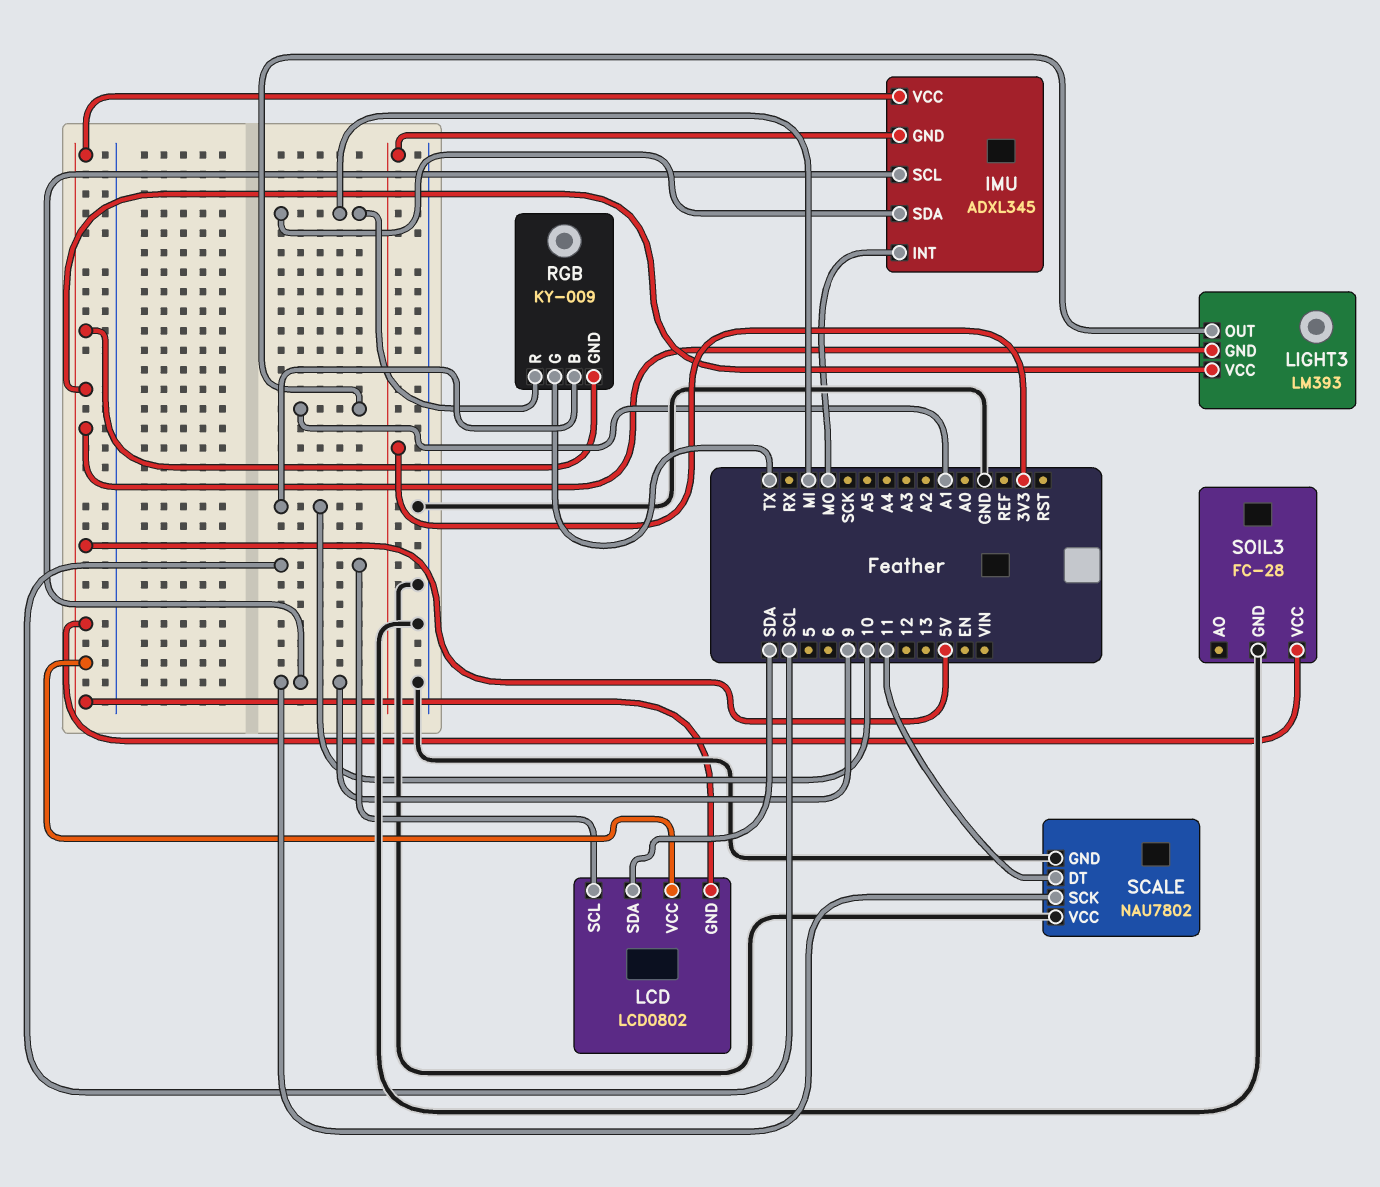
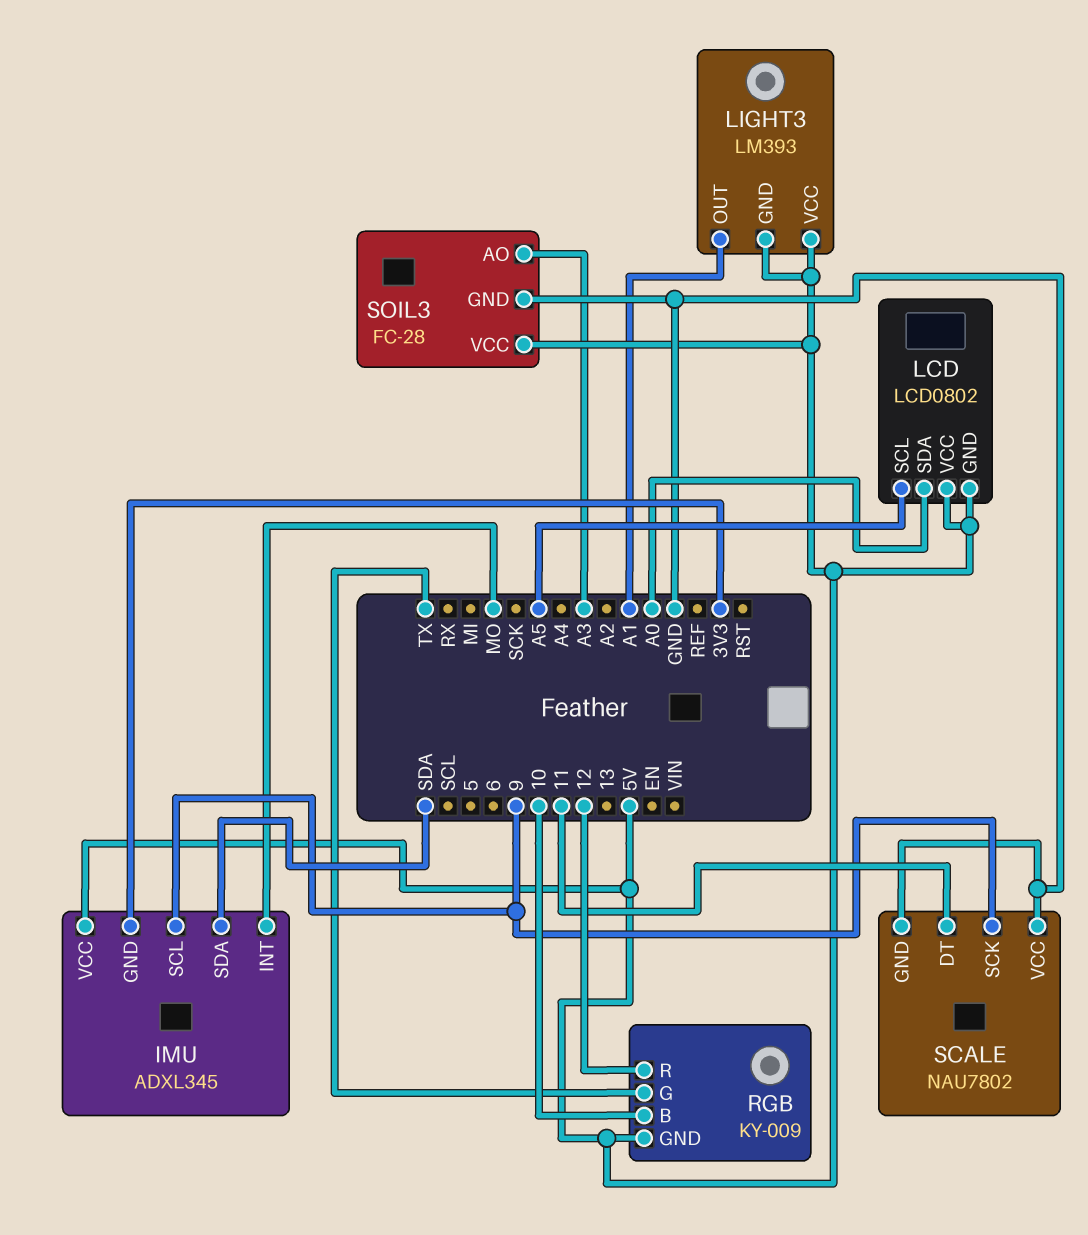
IMU pin SDA: MI -> SDA
LCD pin SCL: SCL -> A5
LCD pin SDA: SDA -> A0
RGB pin R: MI -> 12
SOIL3 pin AO: none -> A3

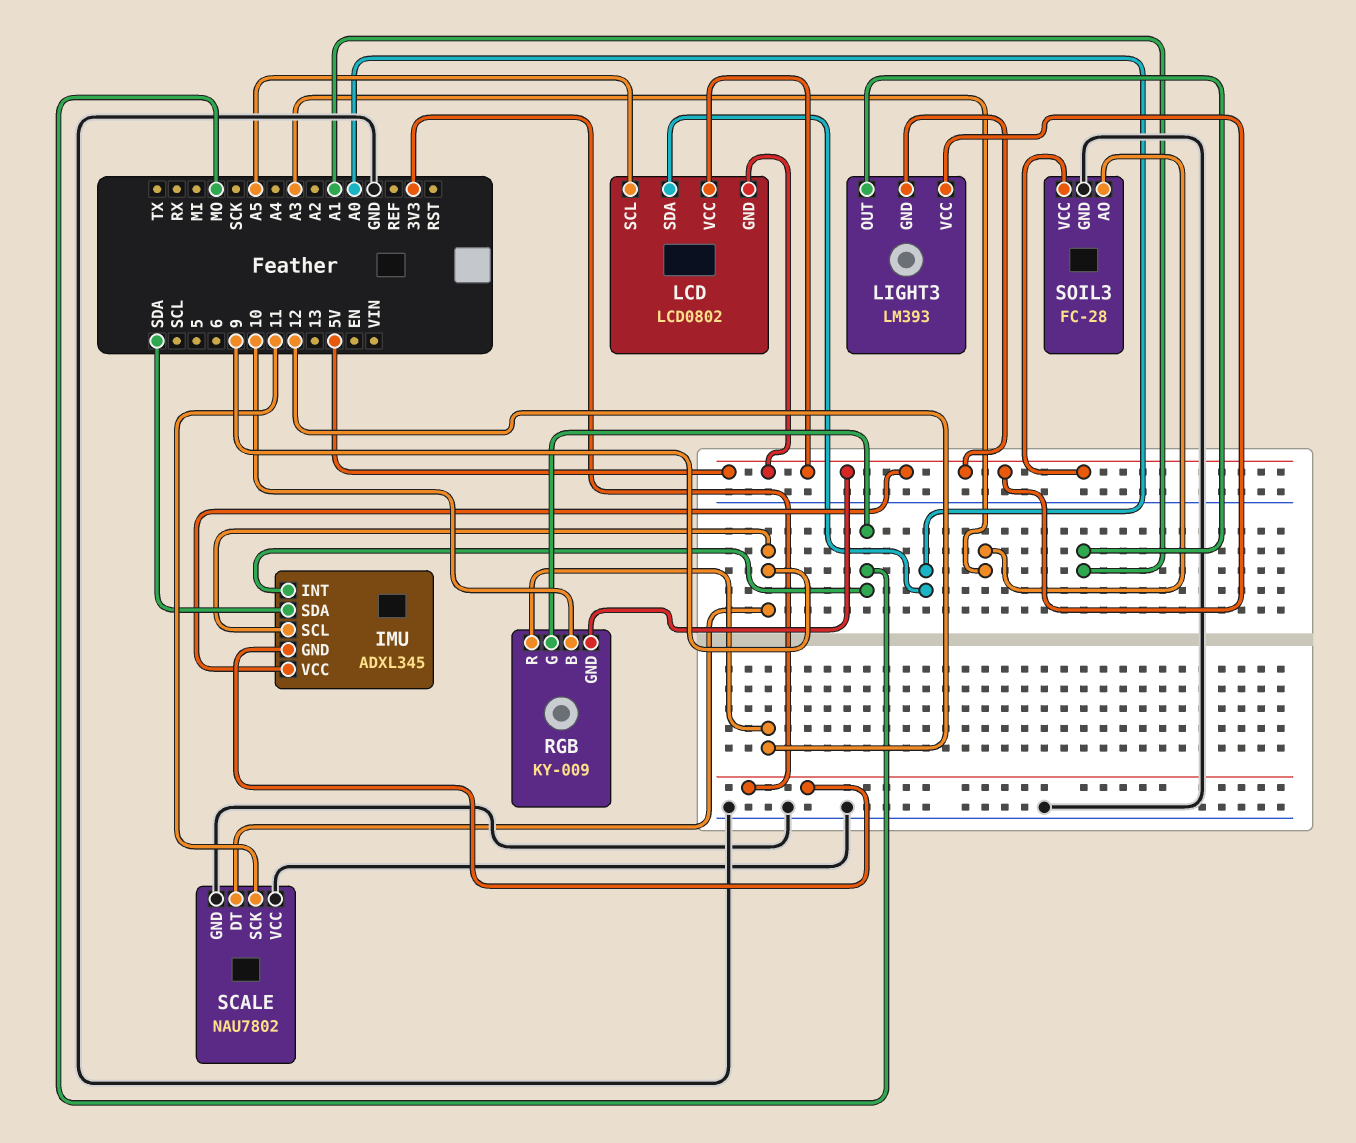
RGB pin G: TX -> MO
SCALE pin DT: 11 -> 9
SCALE pin SCK: 9 -> 11

